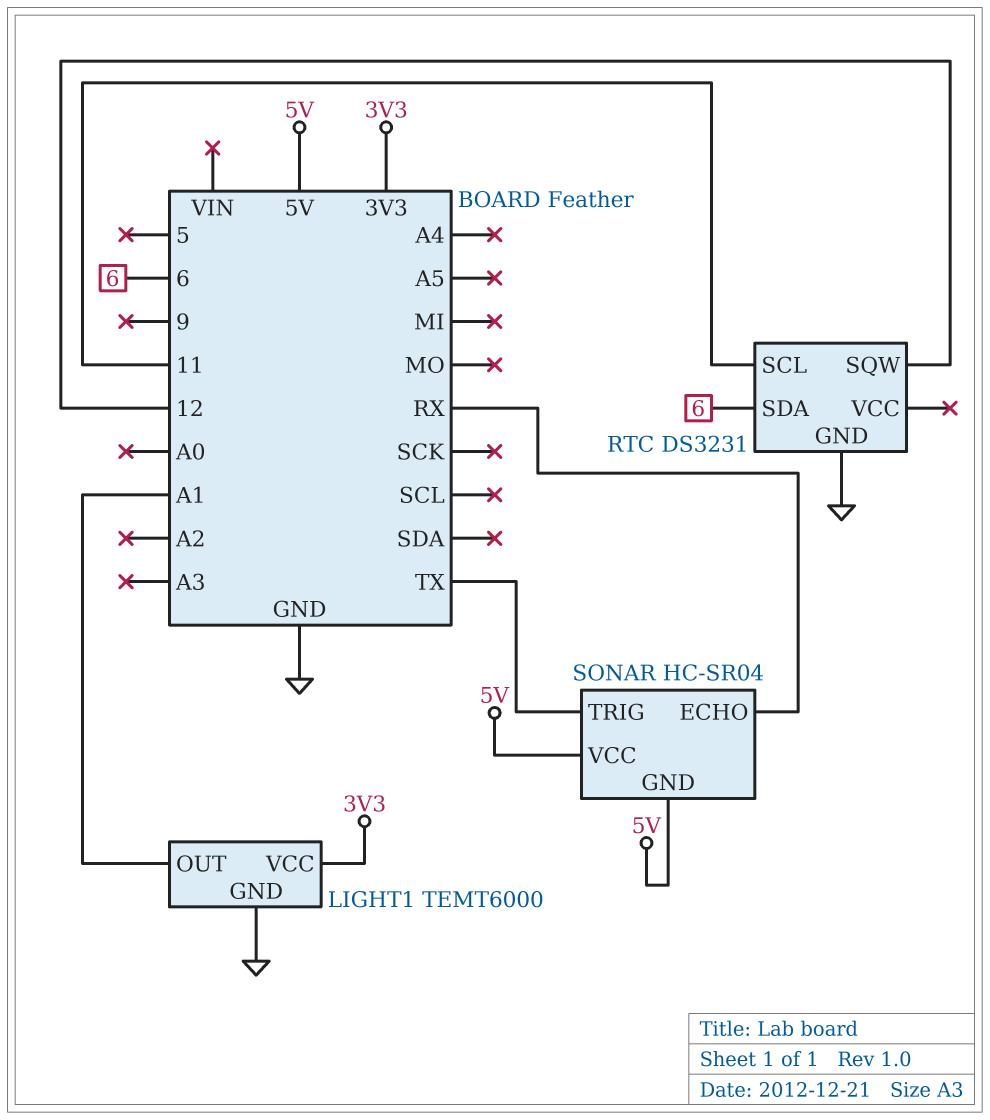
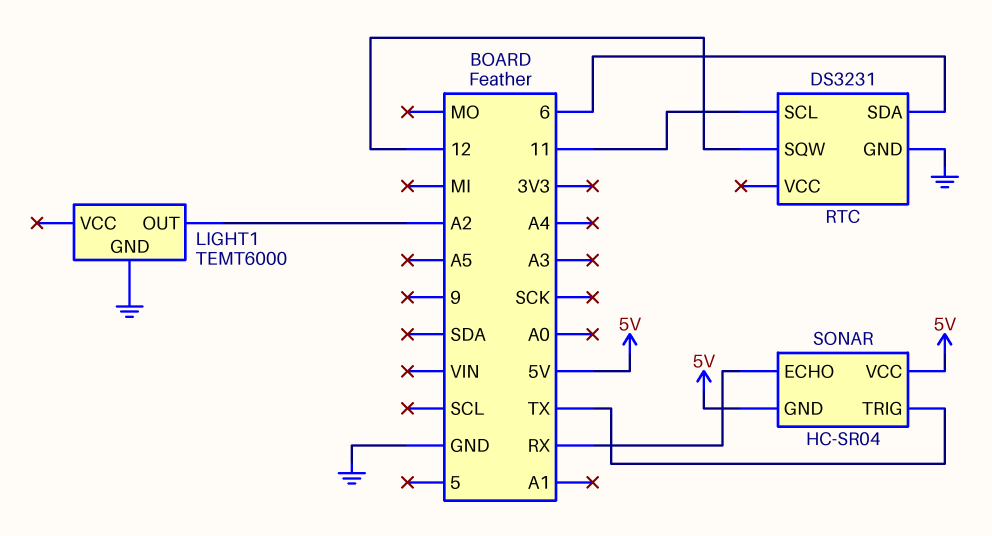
LIGHT1 pin OUT: A1 -> A2
LIGHT1 pin VCC: 3V3 -> none

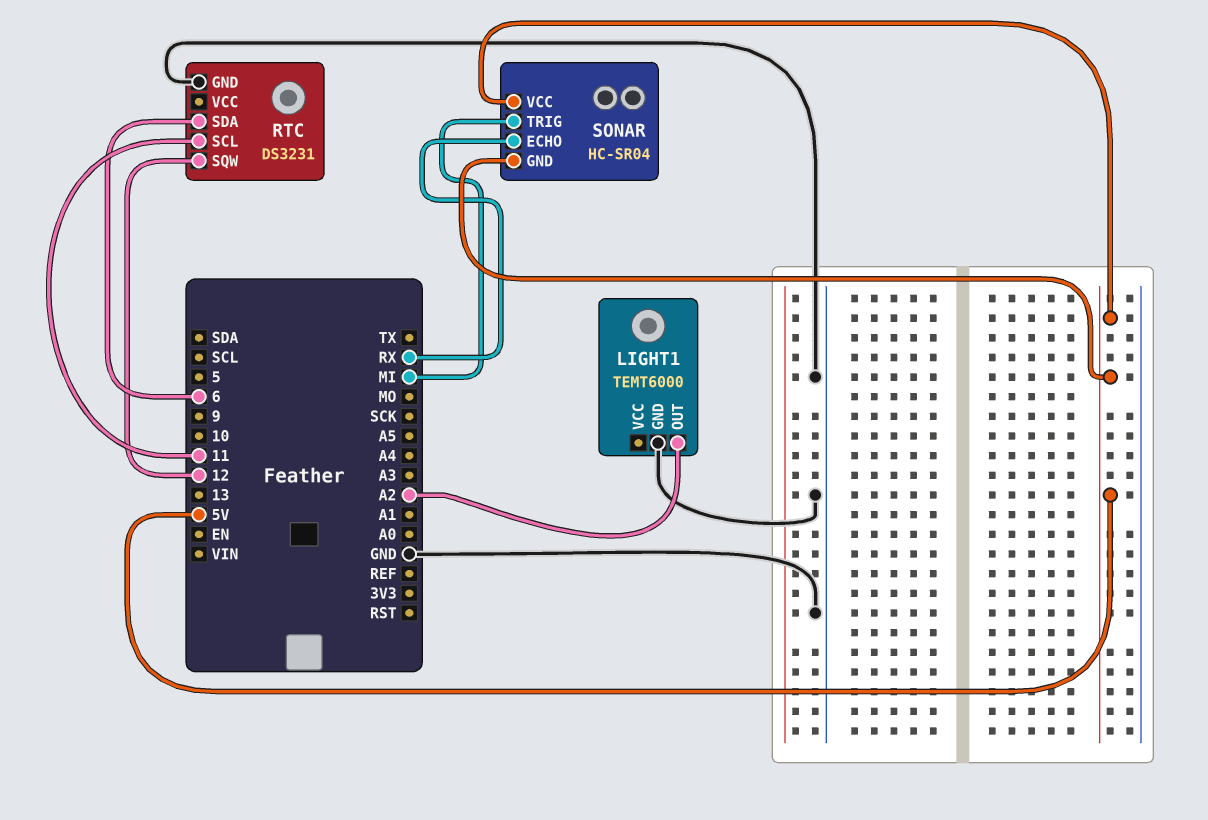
SONAR pin TRIG: TX -> MI

